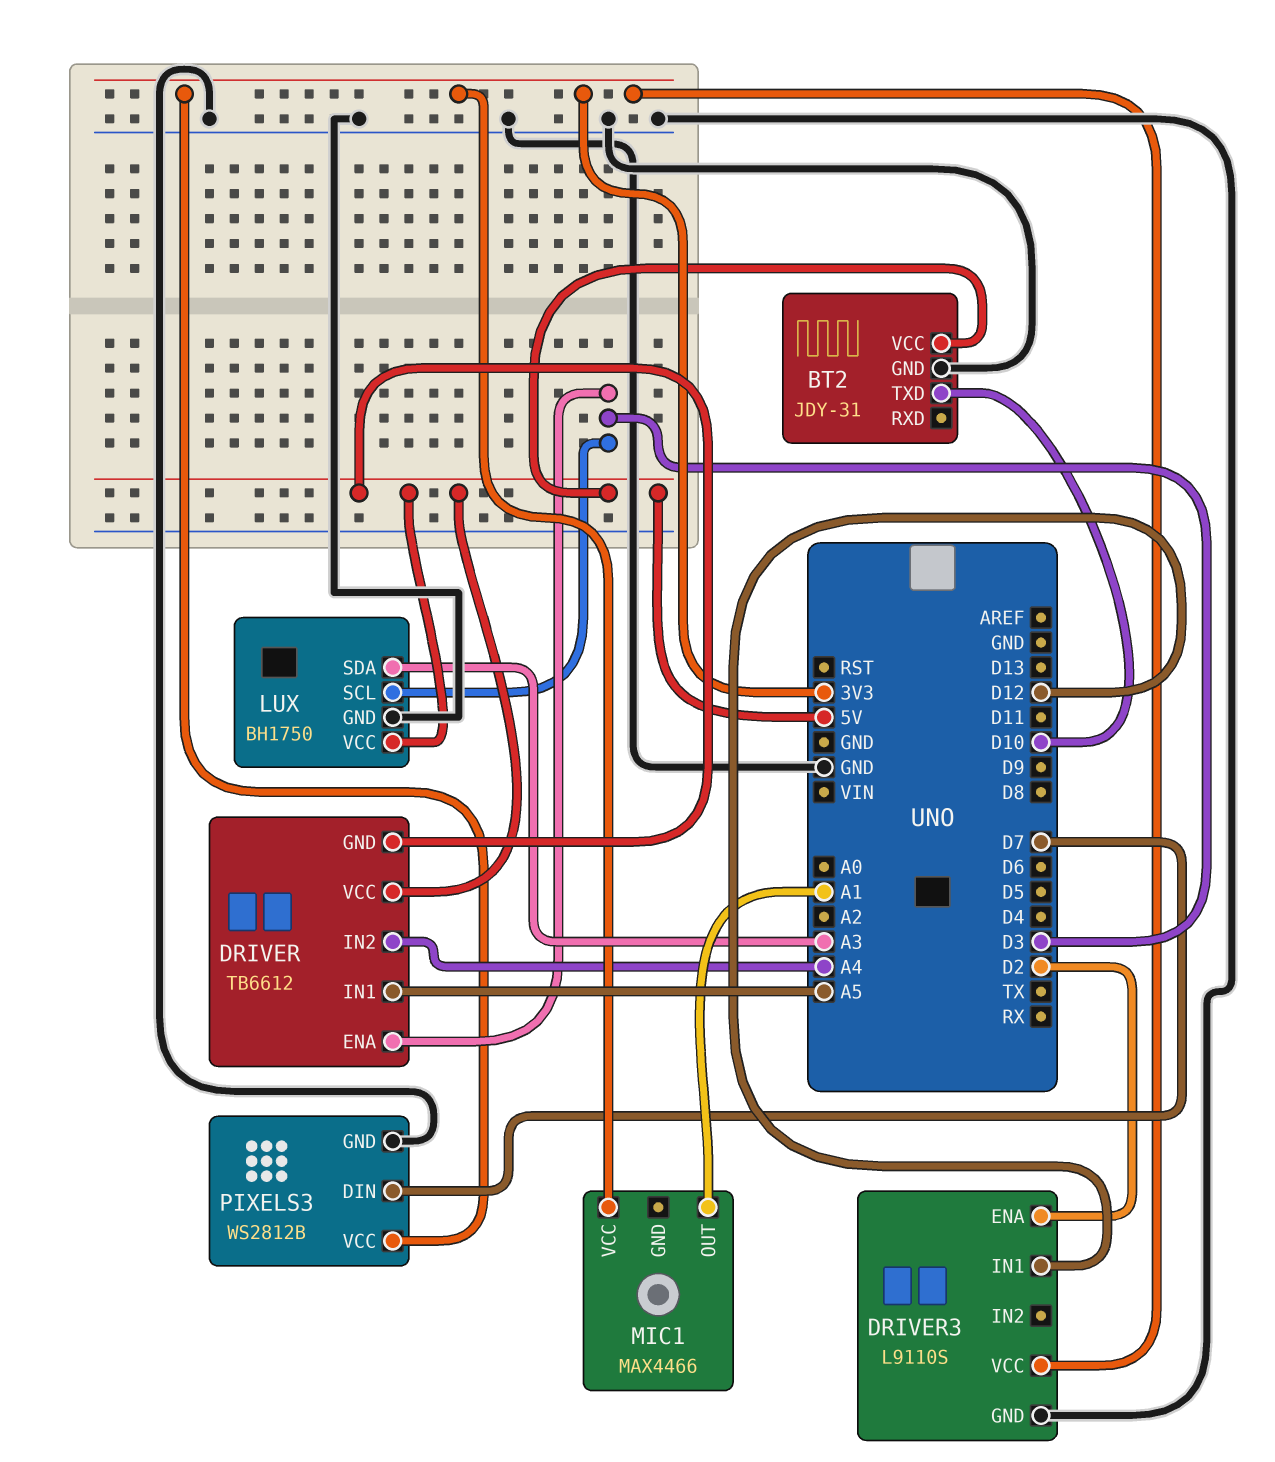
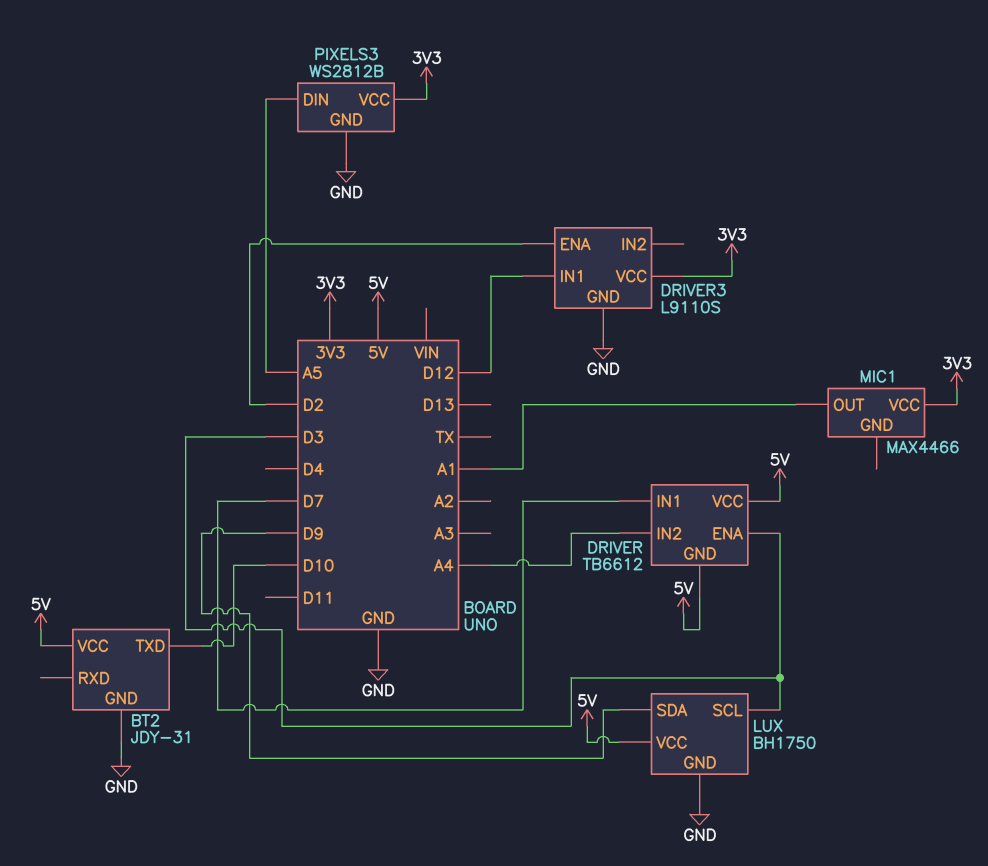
DRIVER pin IN1: A5 -> D7
LUX pin SDA: A3 -> D9
PIXELS3 pin DIN: D7 -> A5

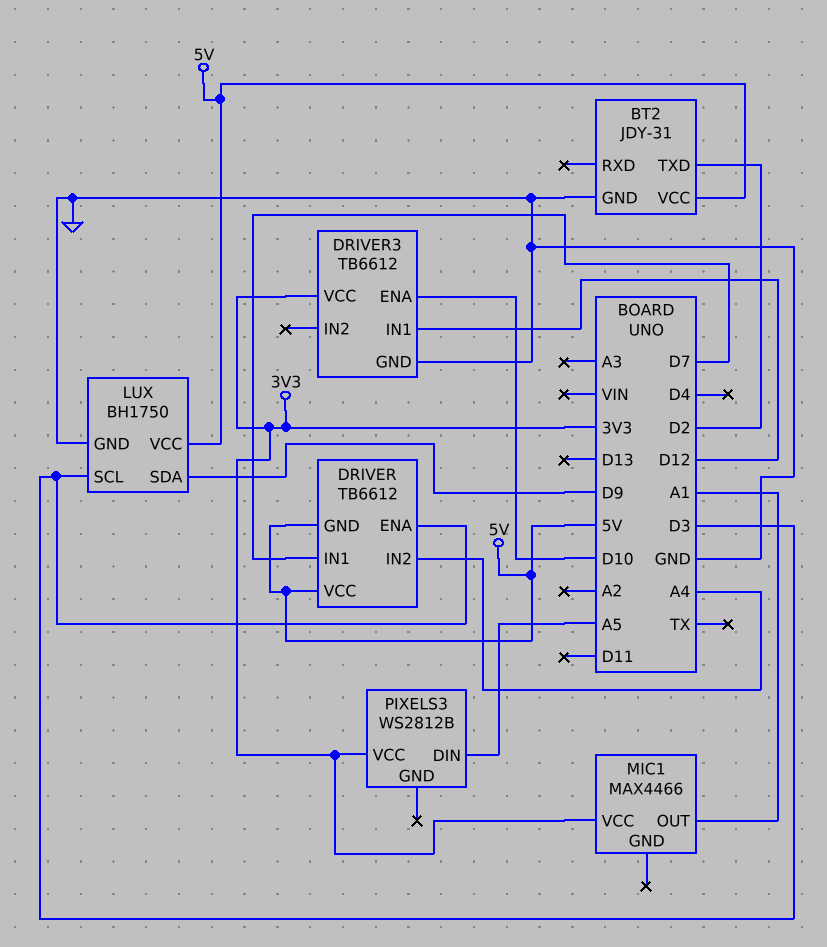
BT2 pin TXD: D10 -> D2
DRIVER3: L9110S -> TB6612
DRIVER3 pin ENA: D2 -> D10
PIXELS3 pin GND: GND -> none

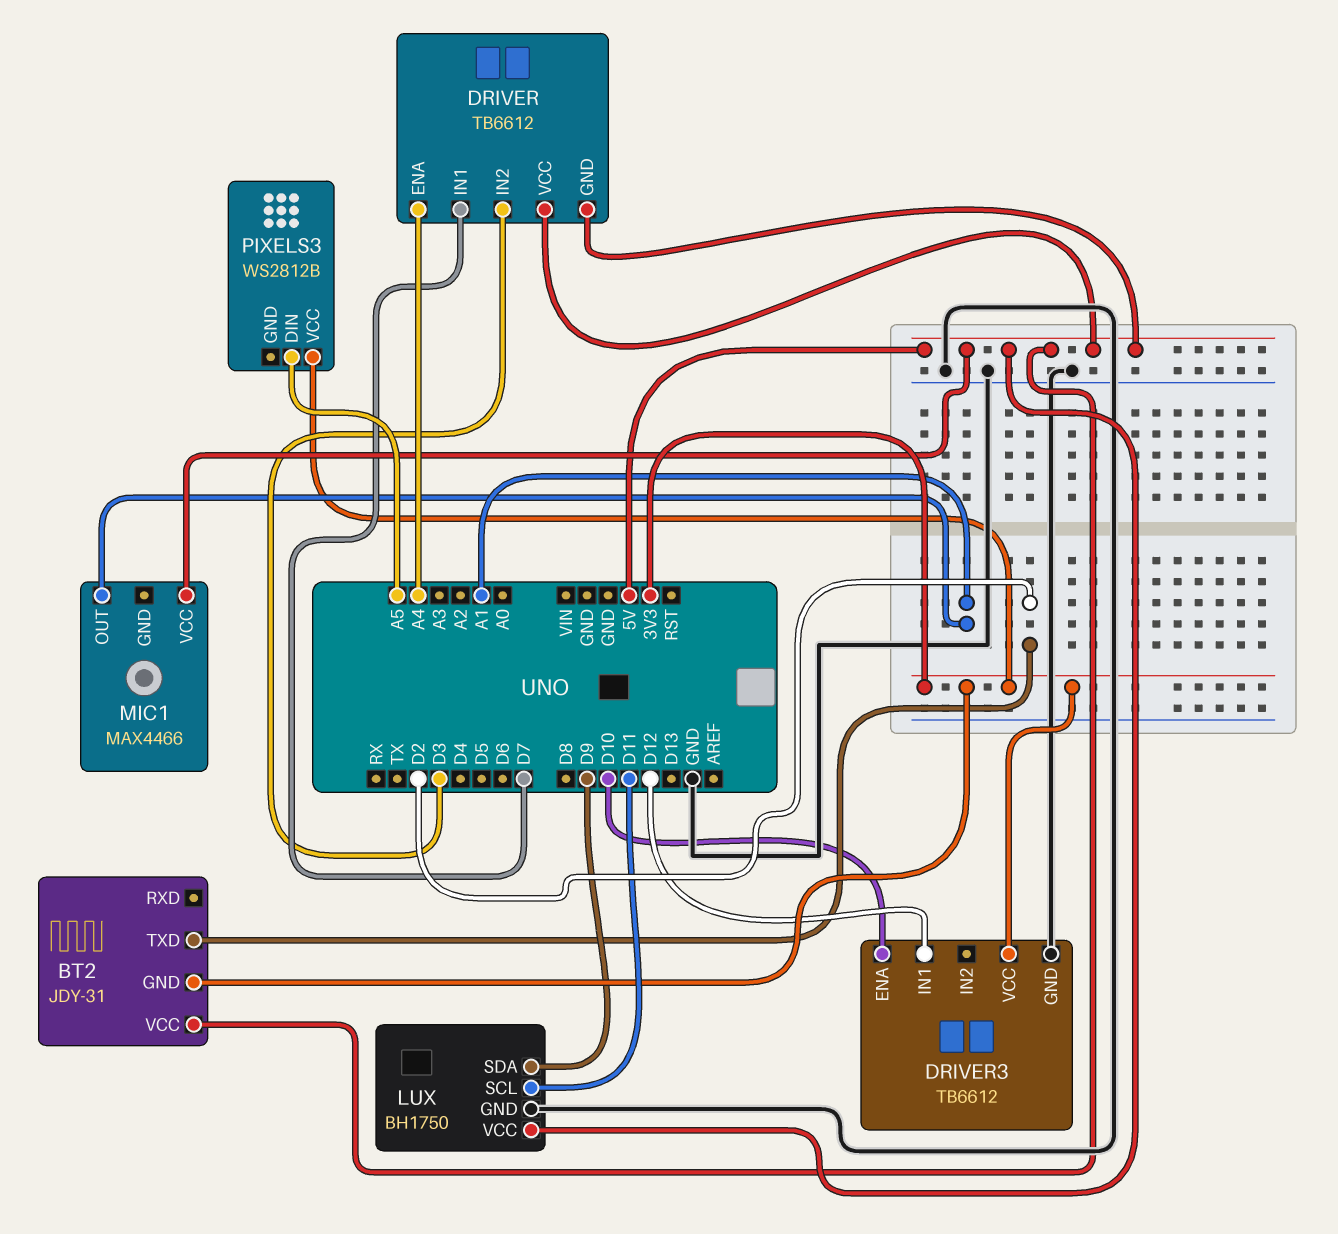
BT2 pin GND: GND -> 3V3
DRIVER pin ENA: D3 -> A4
DRIVER pin IN2: A4 -> D3
LUX pin SCL: D3 -> D11
MIC1 pin VCC: 3V3 -> 5V

